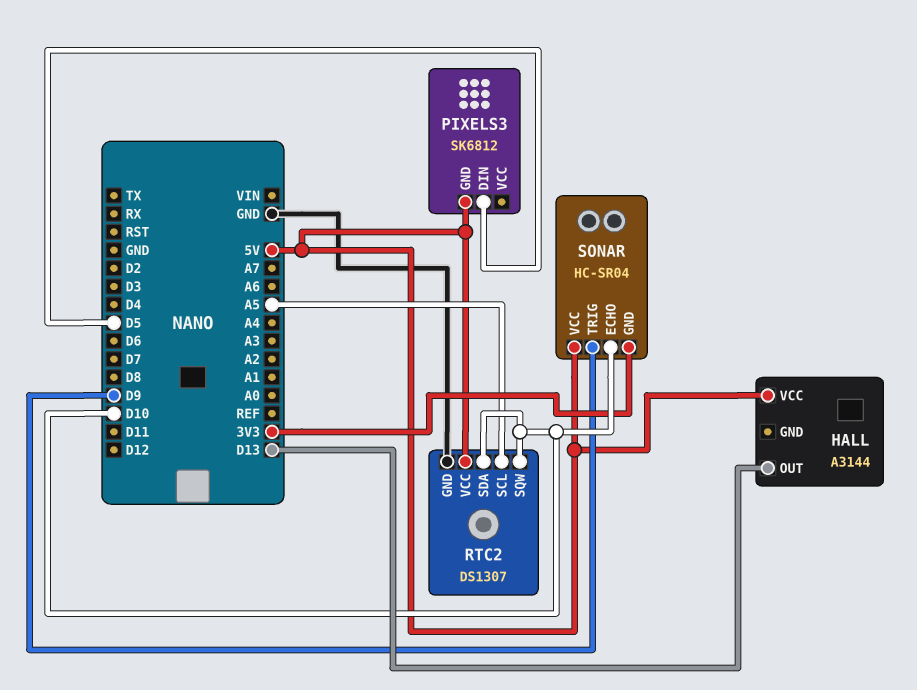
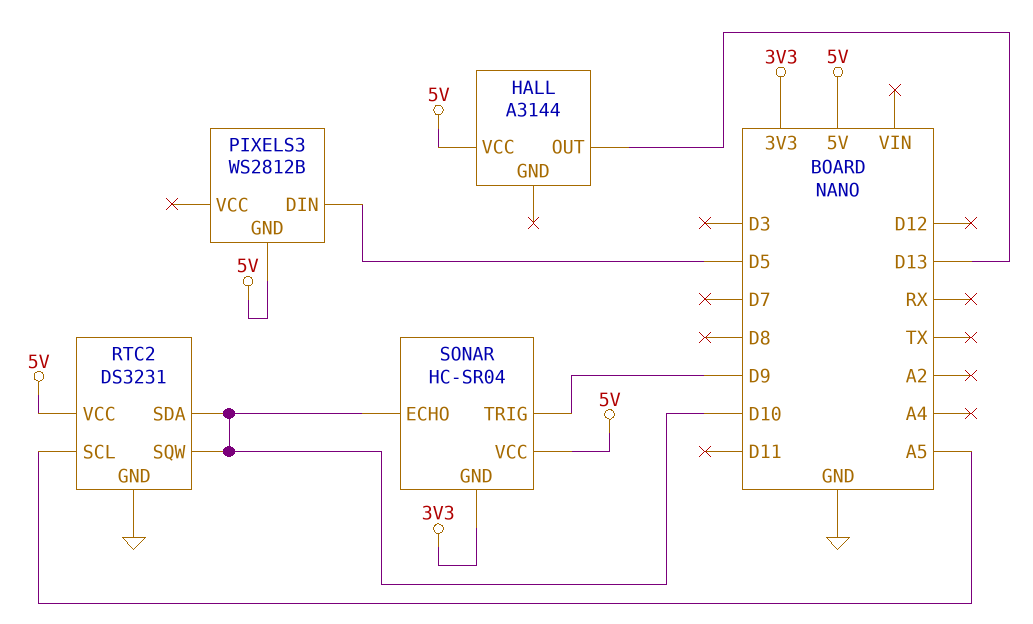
PIXELS3: SK6812 -> WS2812B
RTC2: DS1307 -> DS3231

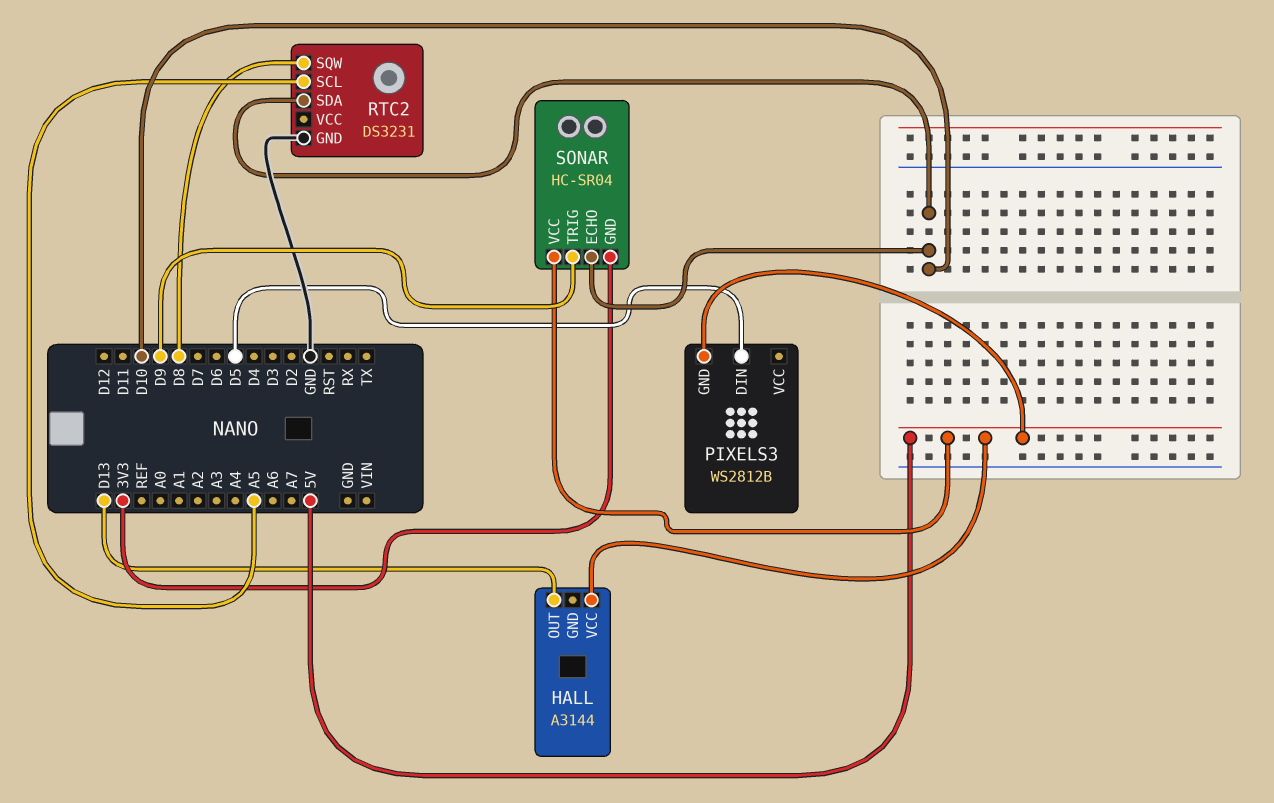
RTC2 pin SQW: D10 -> D8
RTC2 pin VCC: 5V -> none

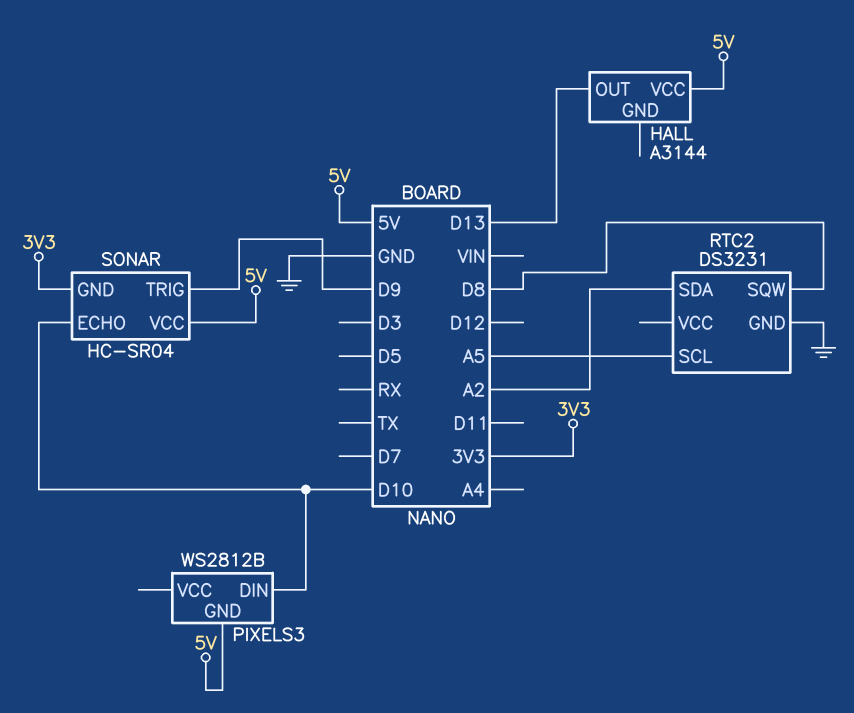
PIXELS3 pin DIN: D5 -> D10
RTC2 pin SDA: D10 -> A2

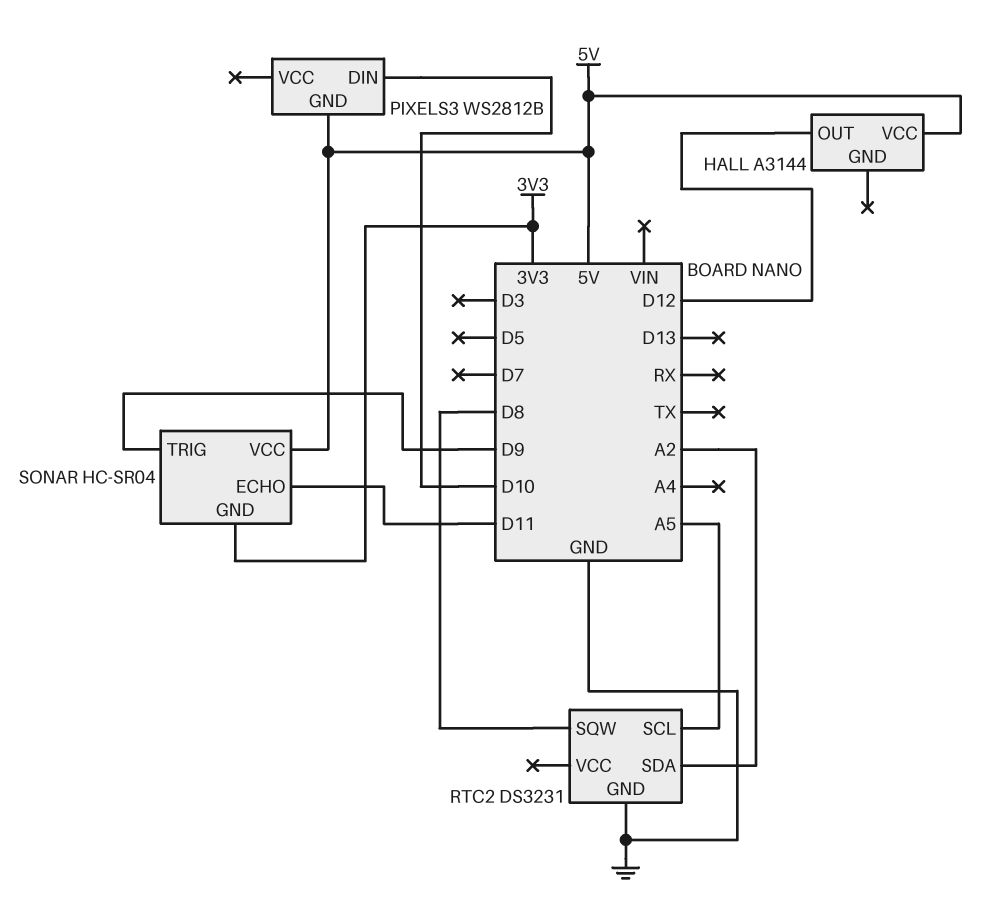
HALL pin OUT: D13 -> D12
SONAR pin ECHO: D10 -> D11

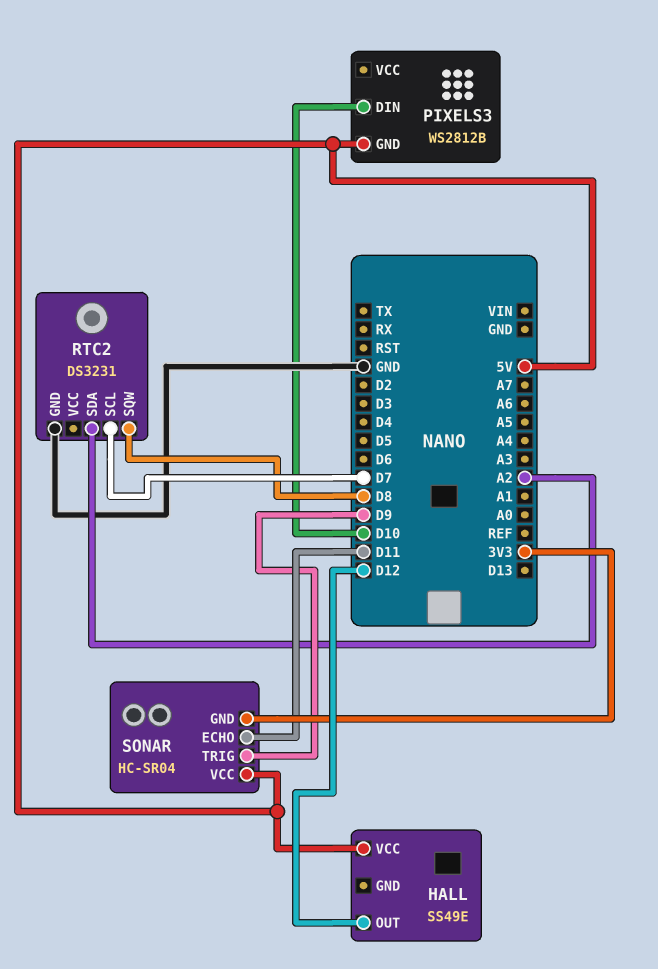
HALL: A3144 -> SS49E
RTC2 pin SCL: A5 -> D7

